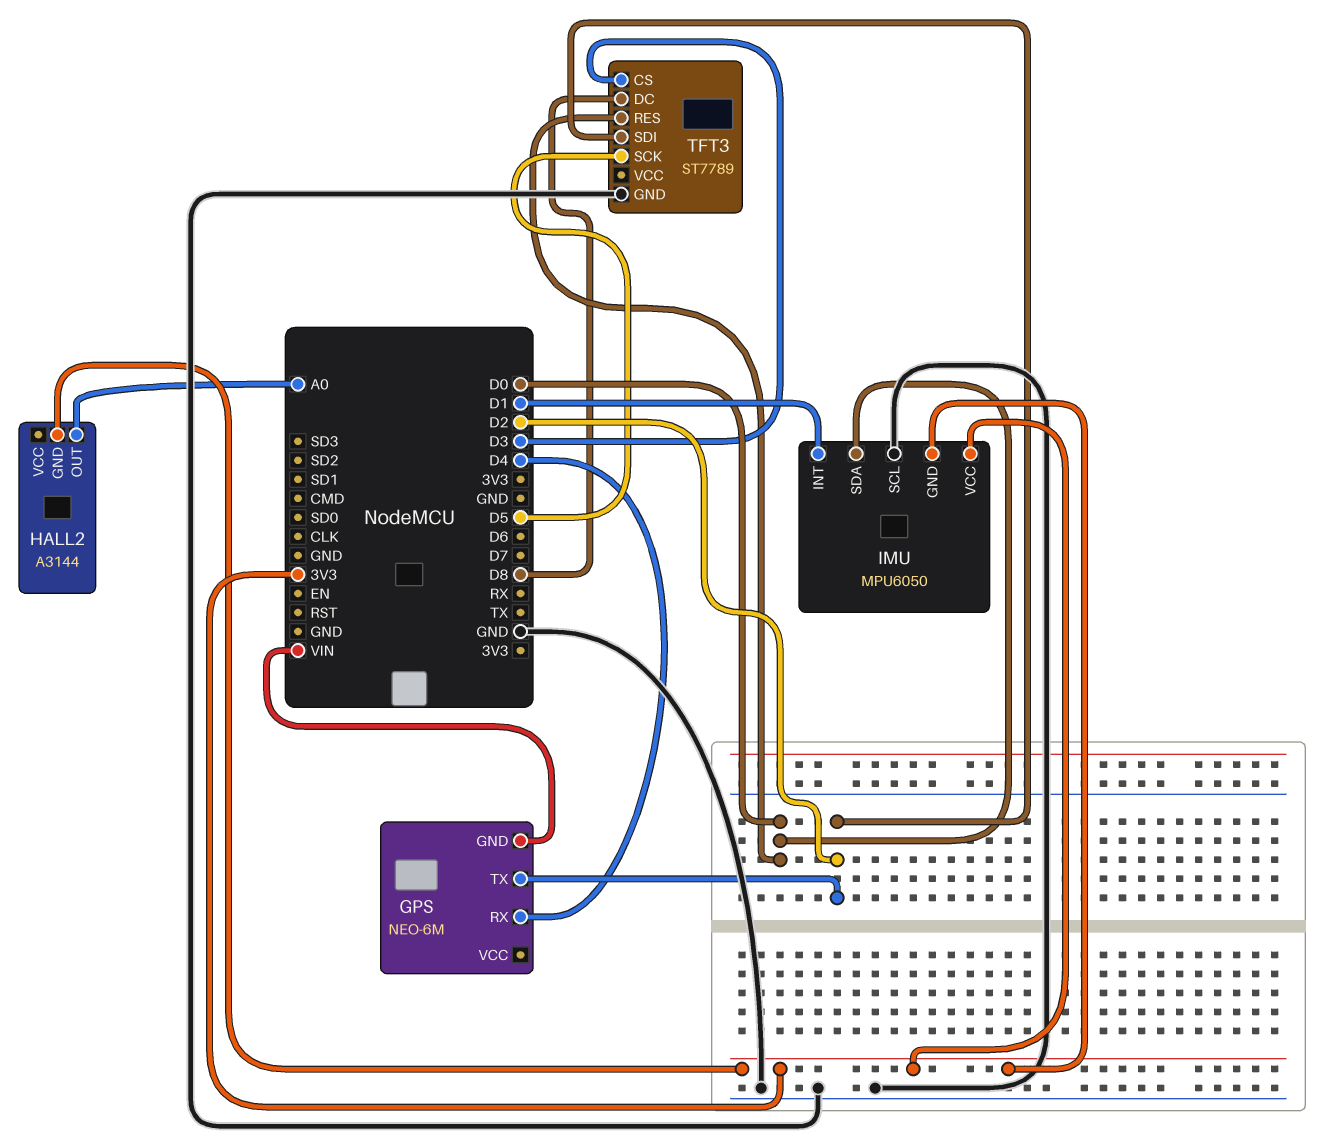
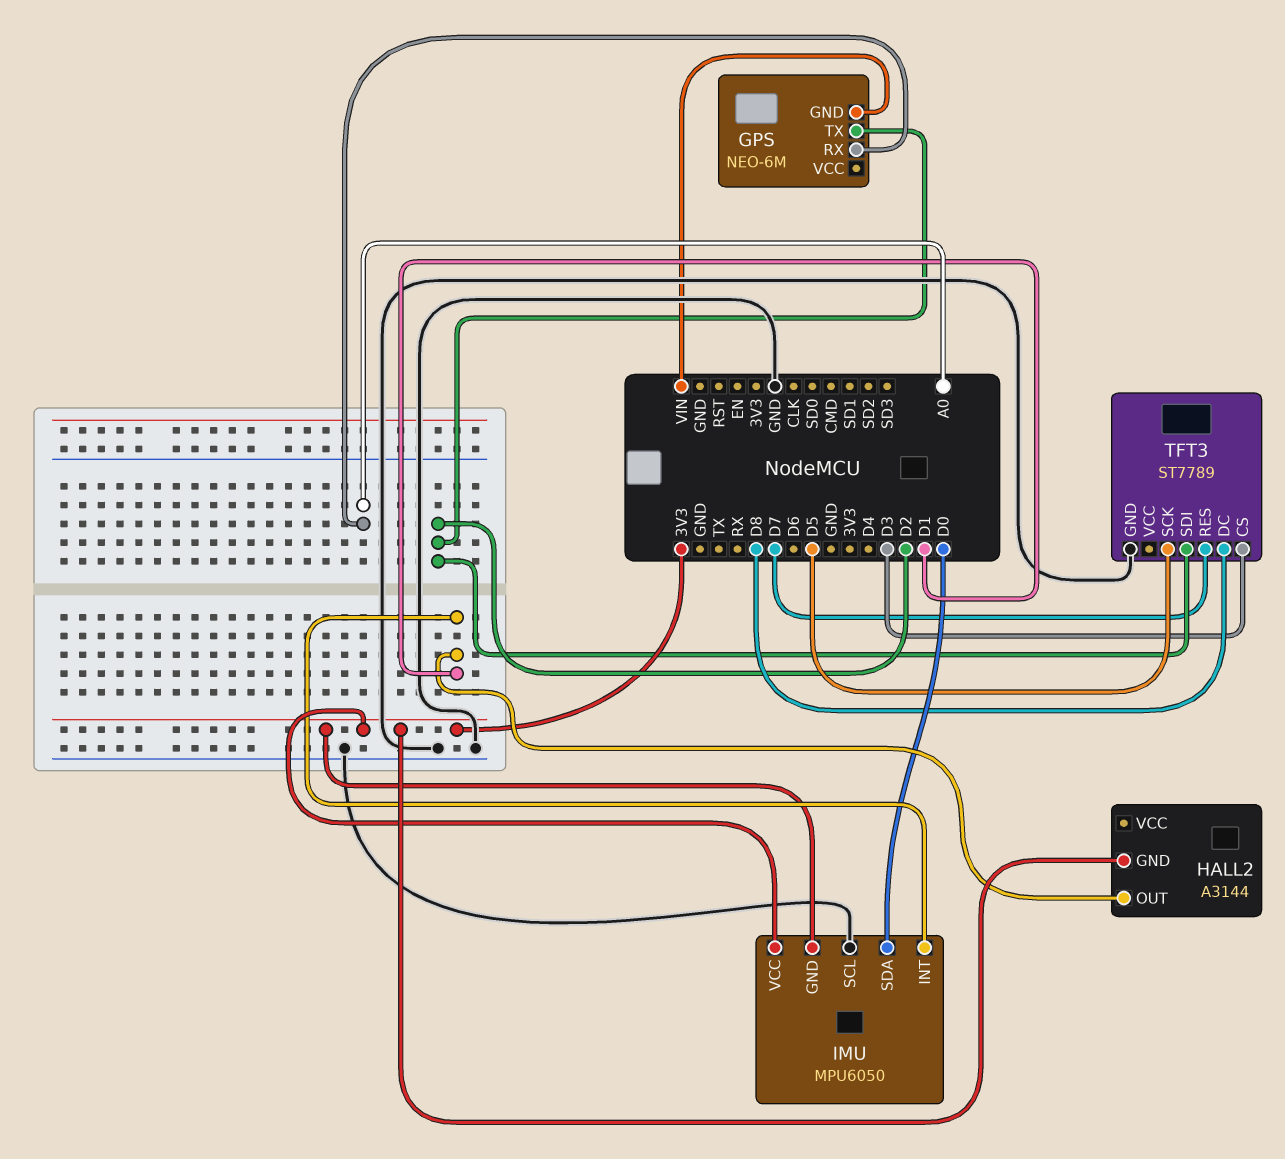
GPS pin RX: D4 -> A0
HALL2 pin OUT: A0 -> D1
TFT3 pin RES: D0 -> D7

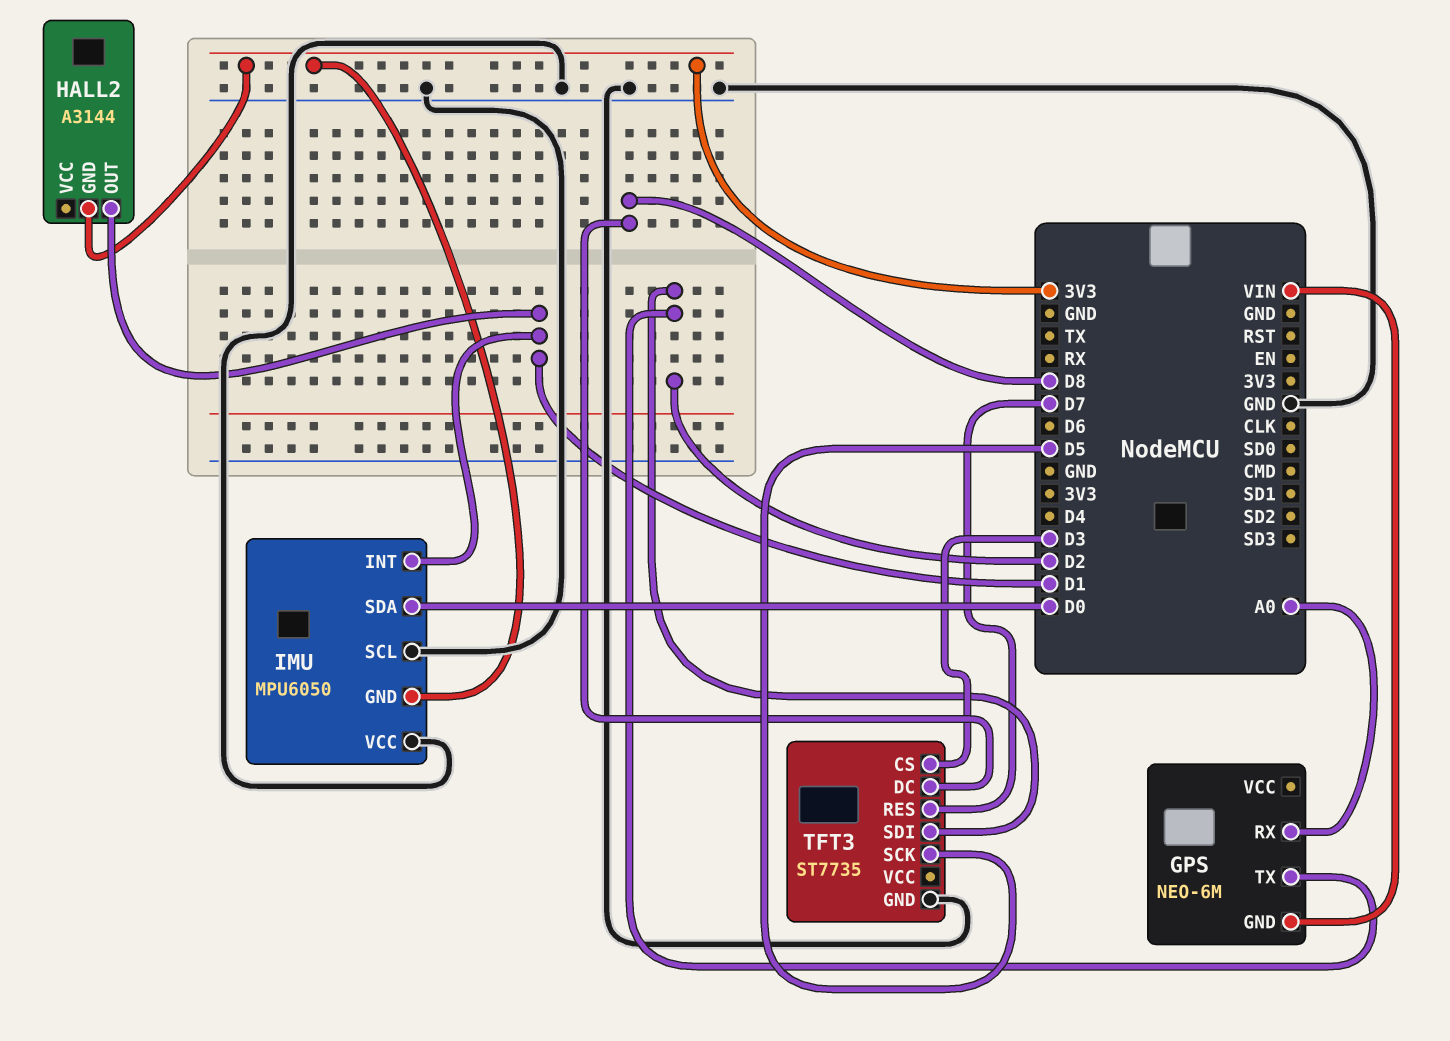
IMU pin VCC: 3V3 -> GND
TFT3: ST7789 -> ST7735

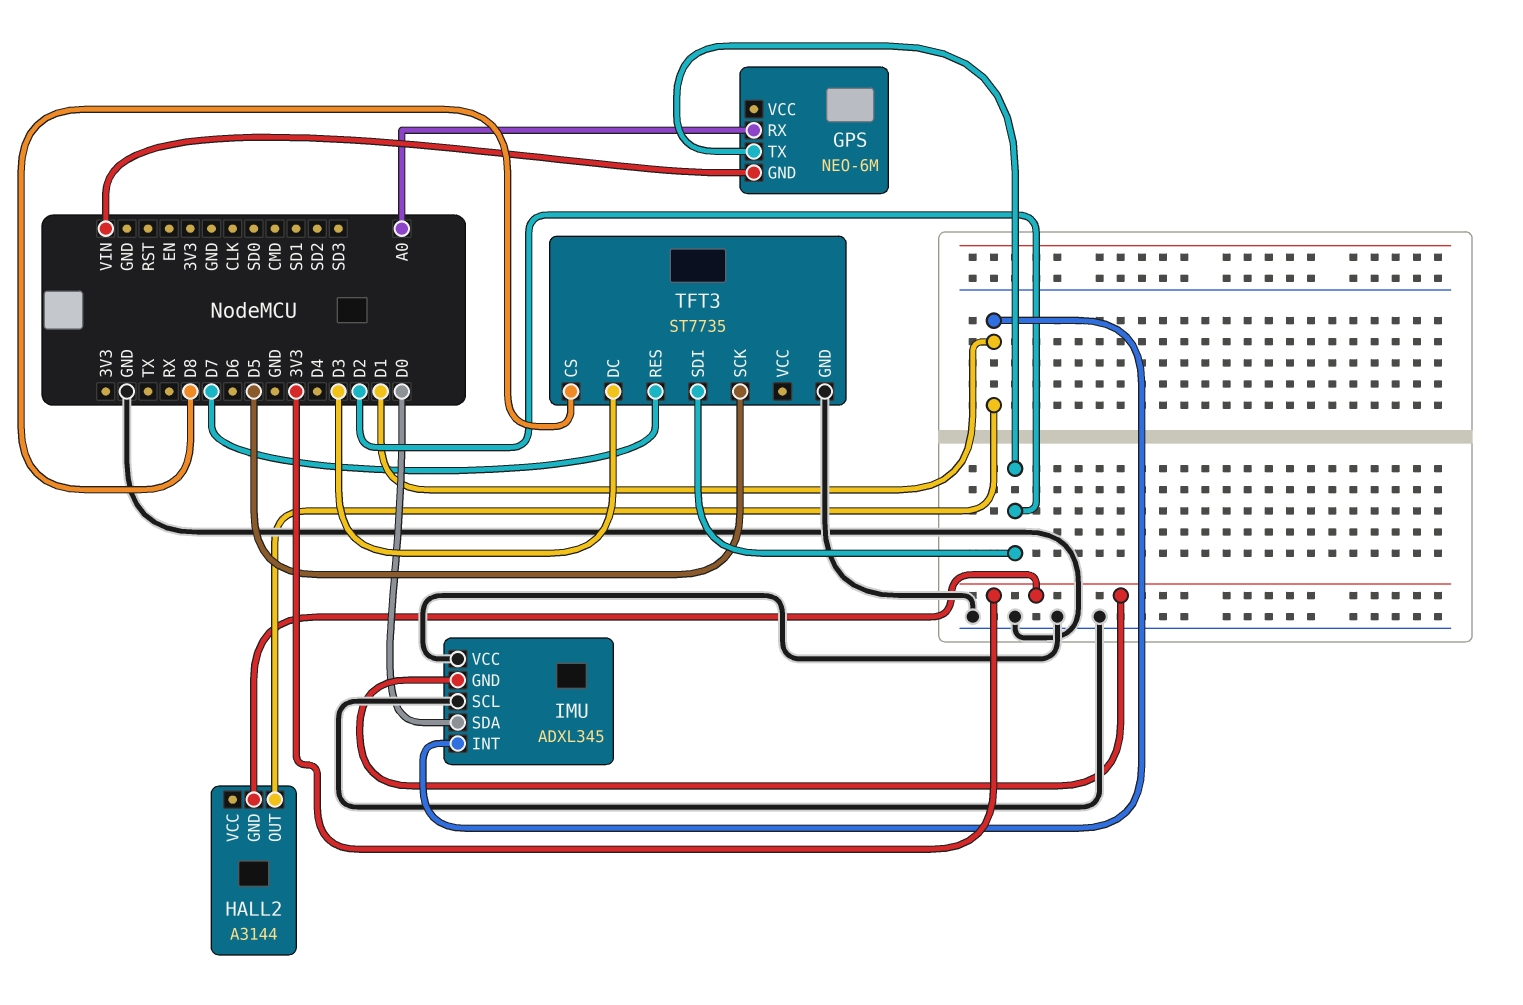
IMU: MPU6050 -> ADXL345
TFT3 pin CS: D3 -> D8
TFT3 pin DC: D8 -> D3

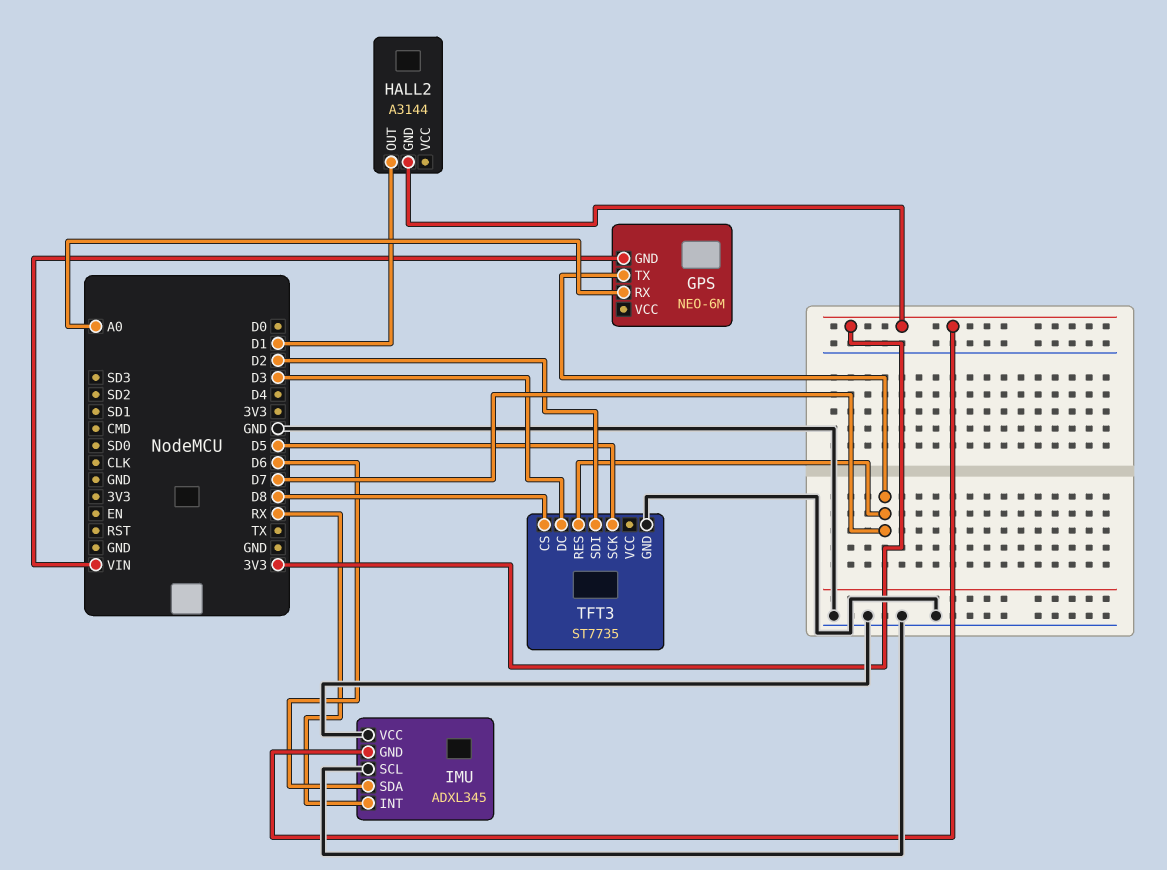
GPS pin TX: D2 -> D7
IMU pin INT: D1 -> RX
IMU pin SDA: D0 -> D6

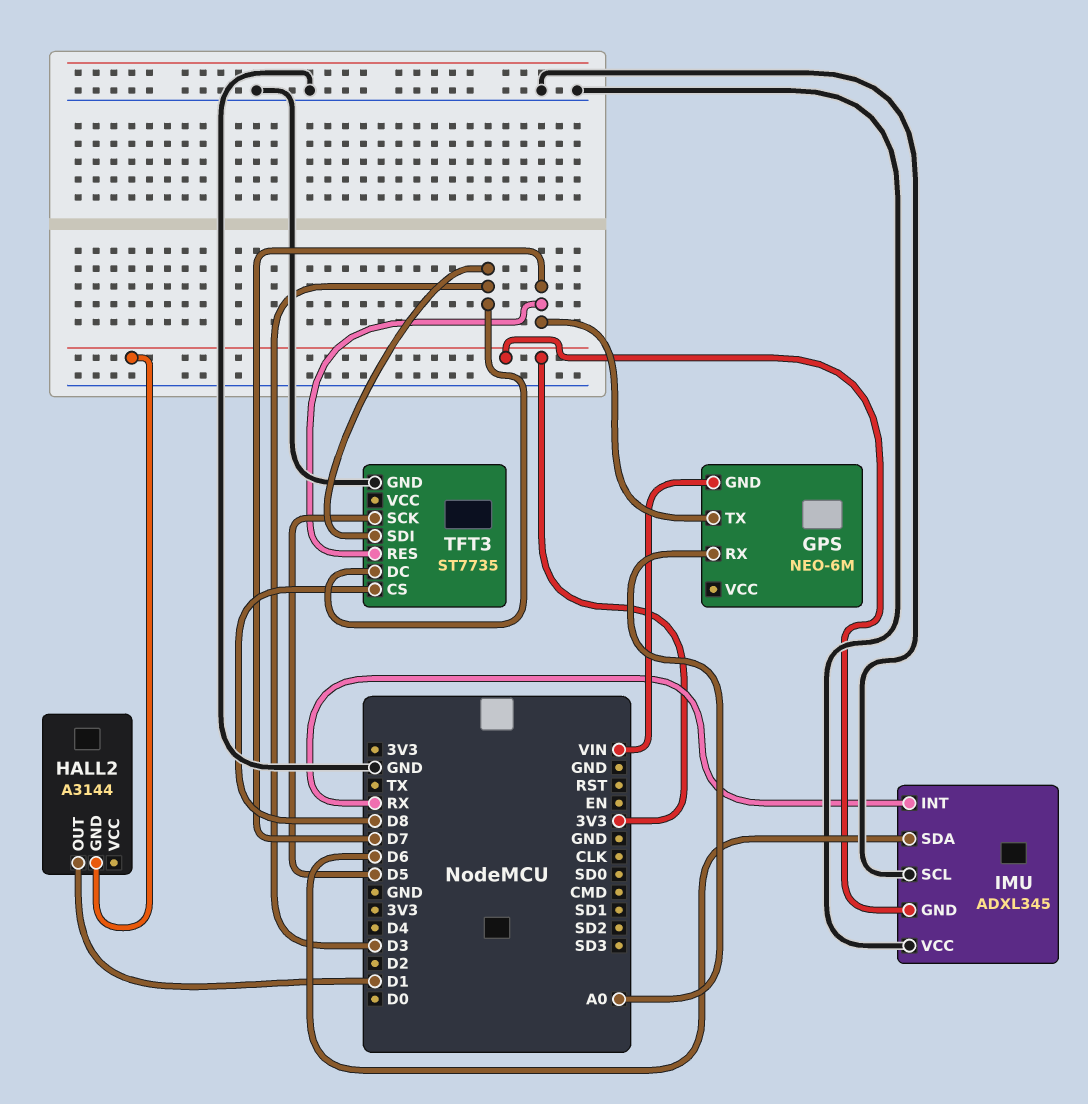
TFT3 pin SDI: D2 -> D3

